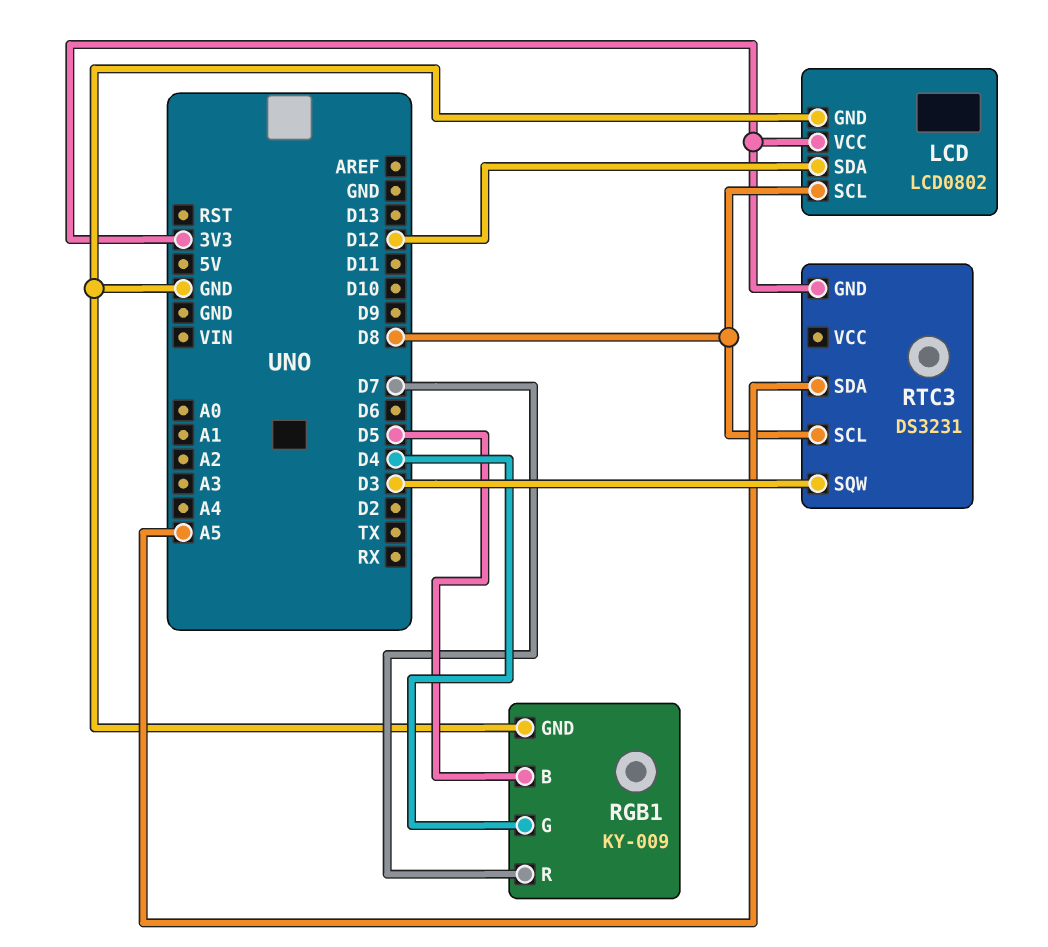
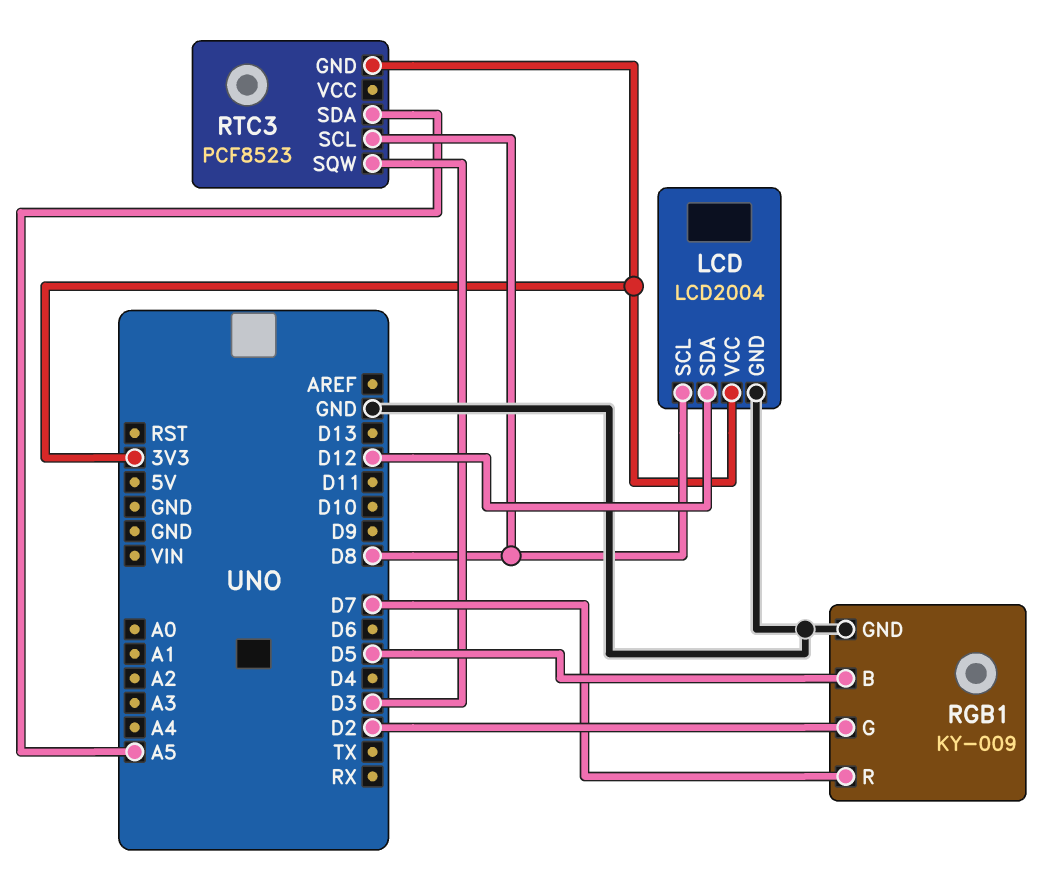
LCD: LCD0802 -> LCD2004
RGB1 pin G: D4 -> D2
RTC3: DS3231 -> PCF8523

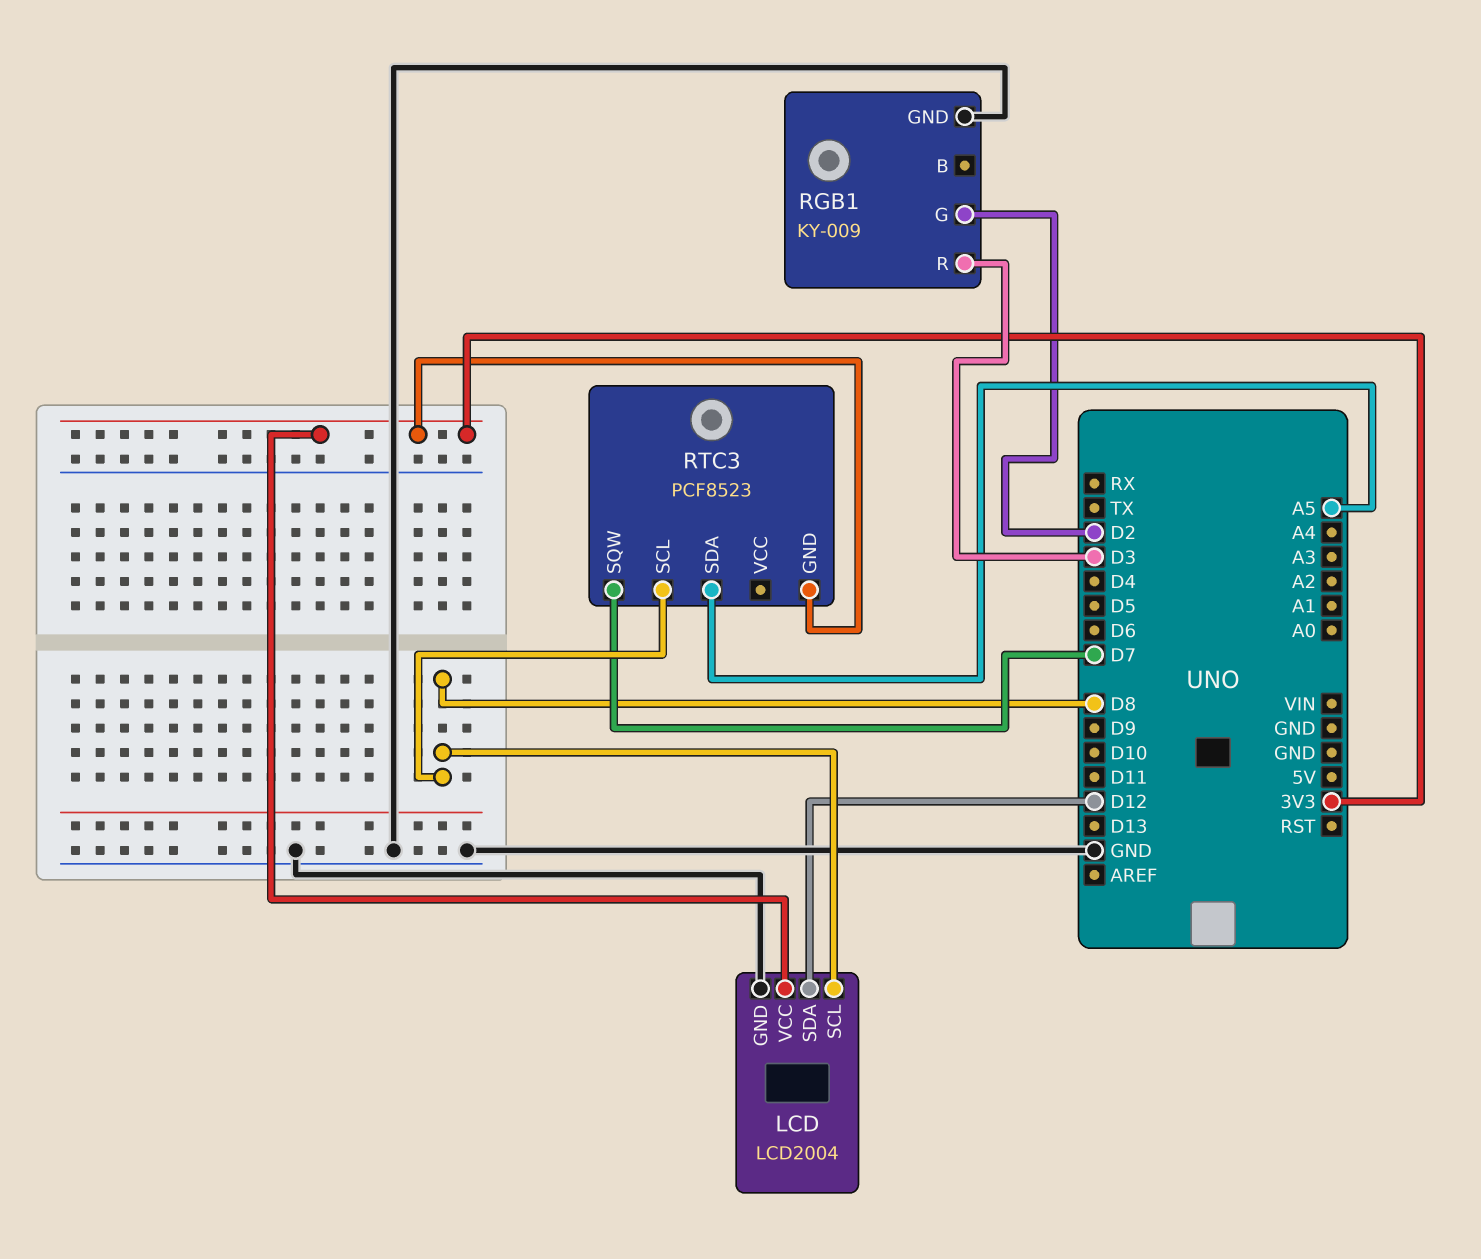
RGB1 pin B: D5 -> none
RGB1 pin R: D7 -> D3
RTC3 pin SQW: D3 -> D7

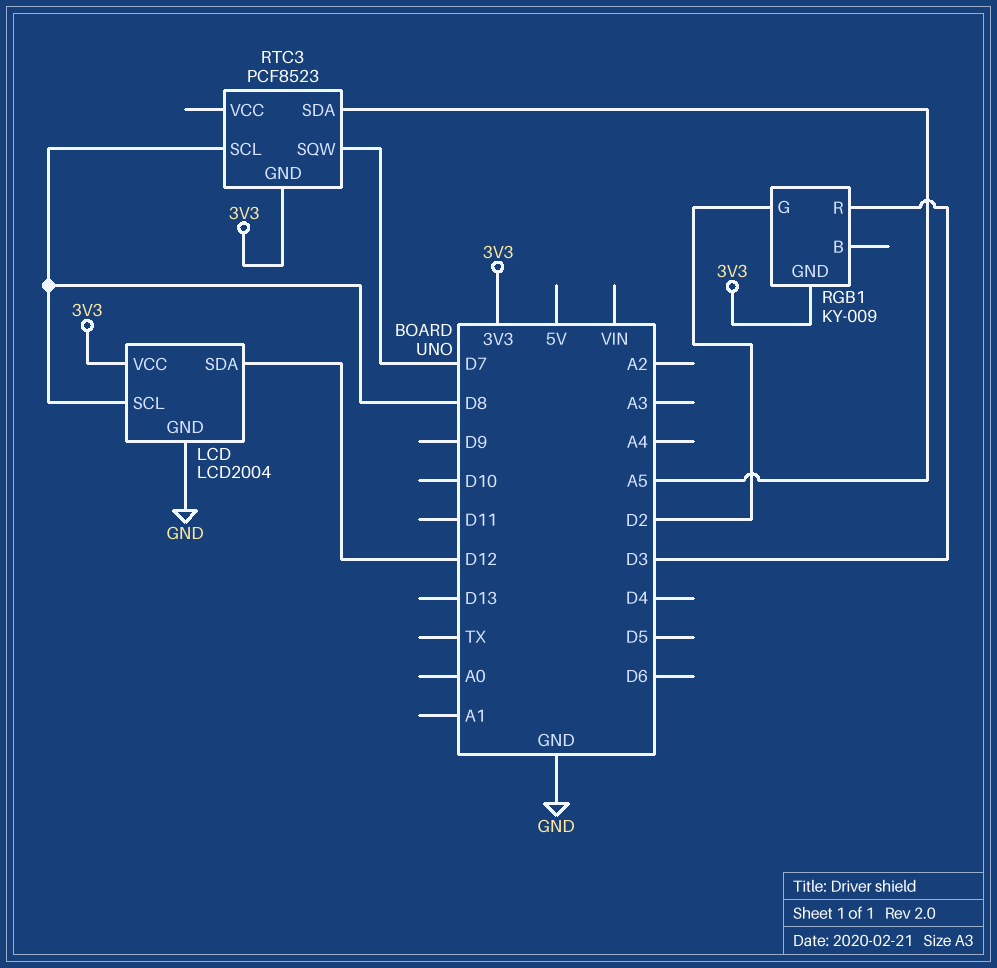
RGB1 pin GND: GND -> 3V3

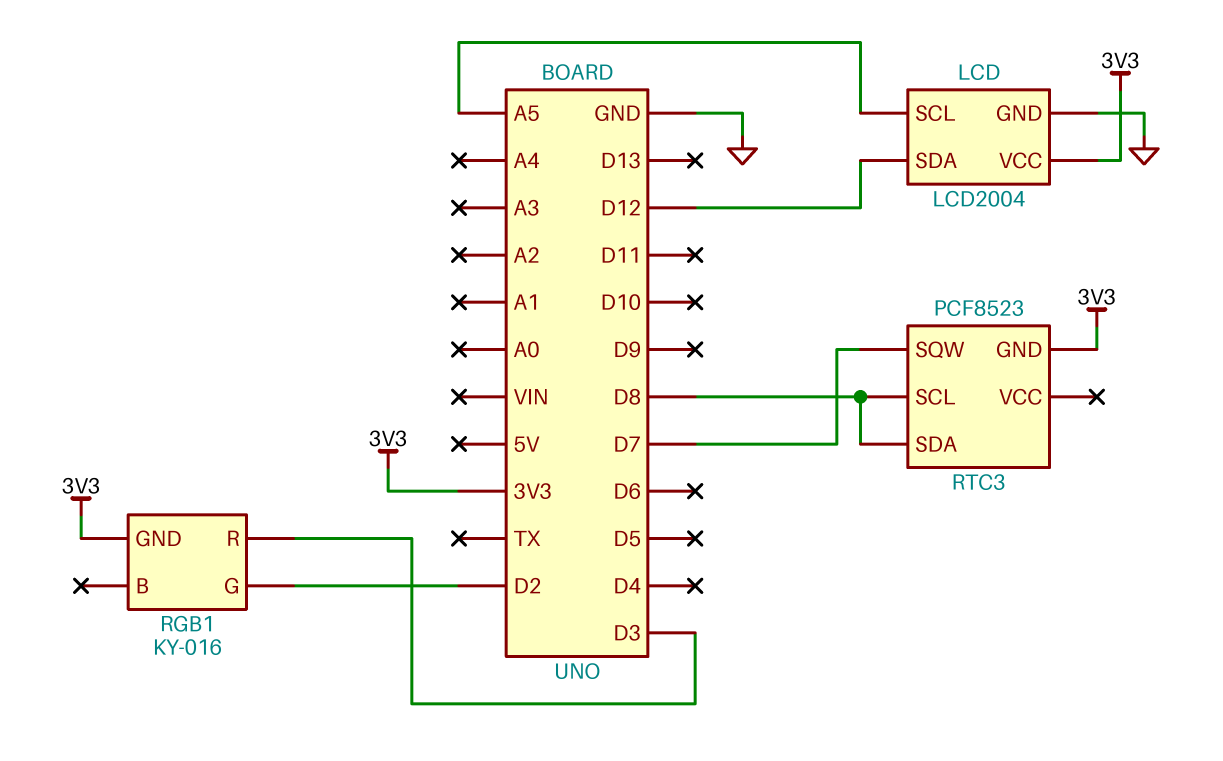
LCD pin SCL: D8 -> A5
RGB1: KY-009 -> KY-016
RTC3 pin SDA: A5 -> D8

